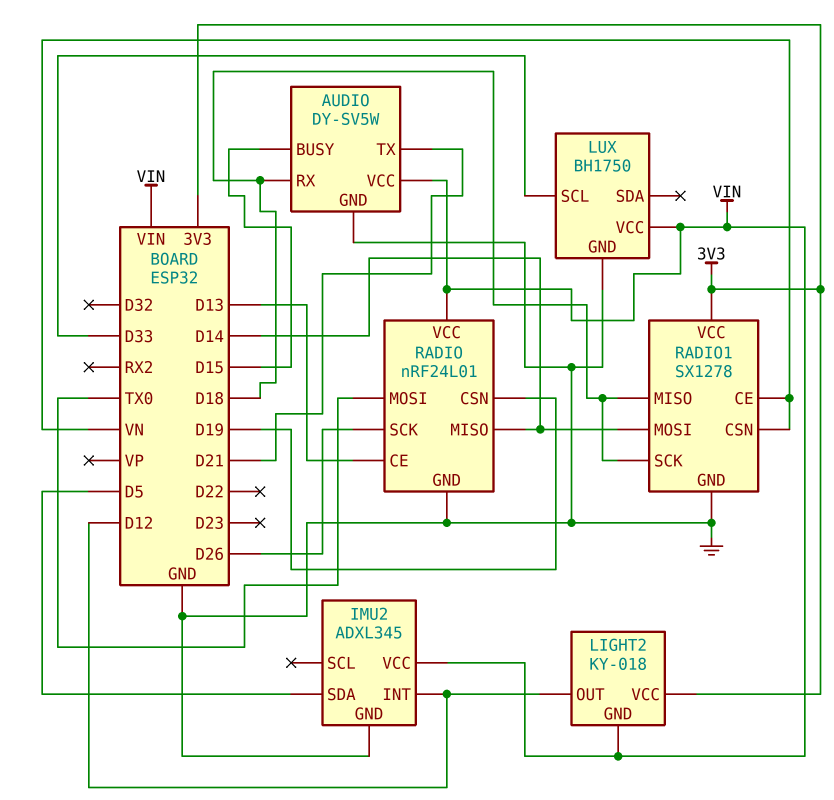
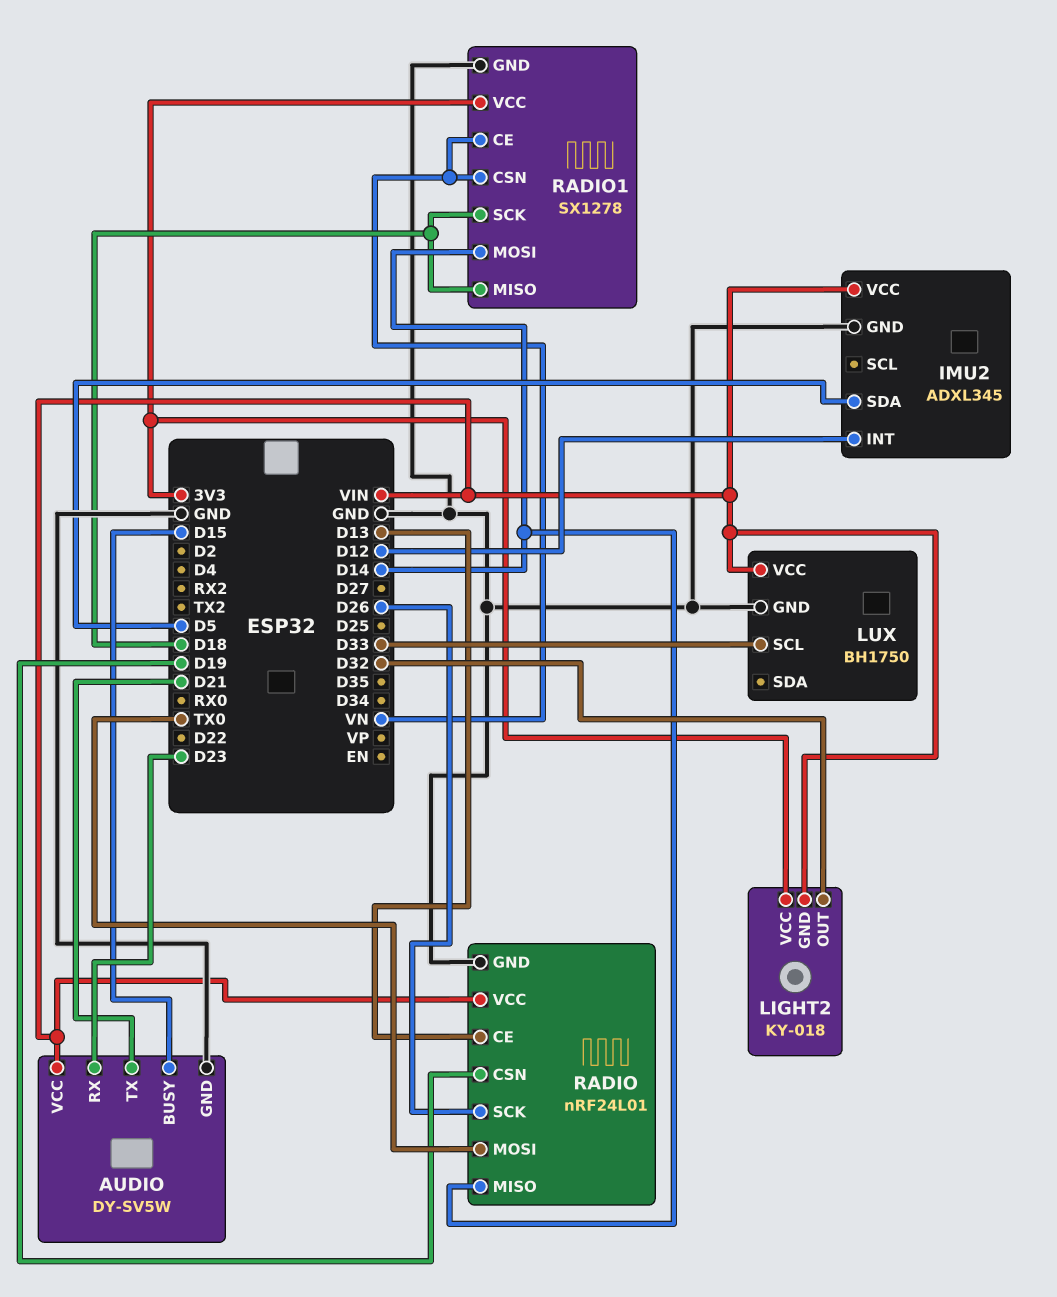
AUDIO pin RX: D18 -> D23
LIGHT2 pin OUT: D12 -> D32

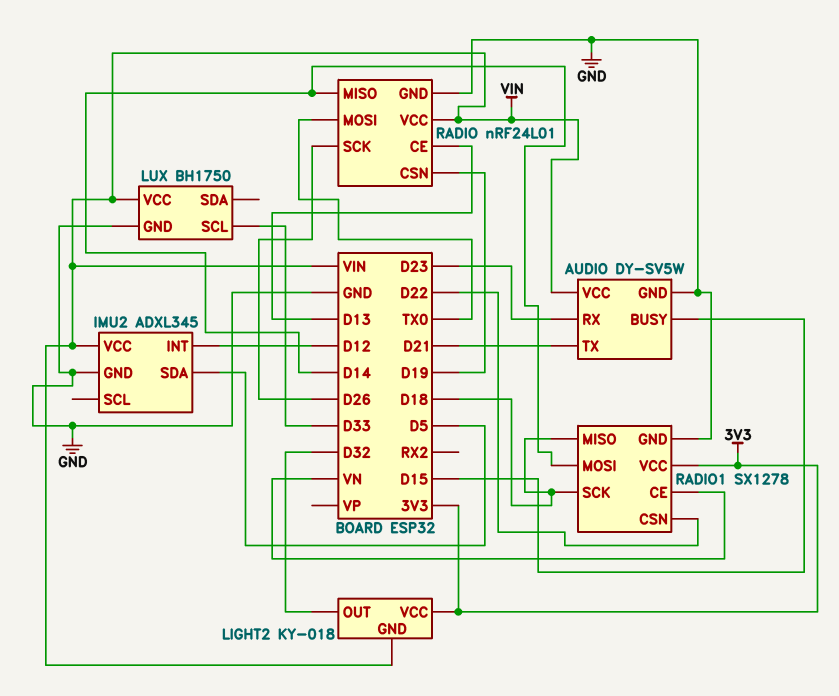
RADIO1 pin CSN: VN -> D22

